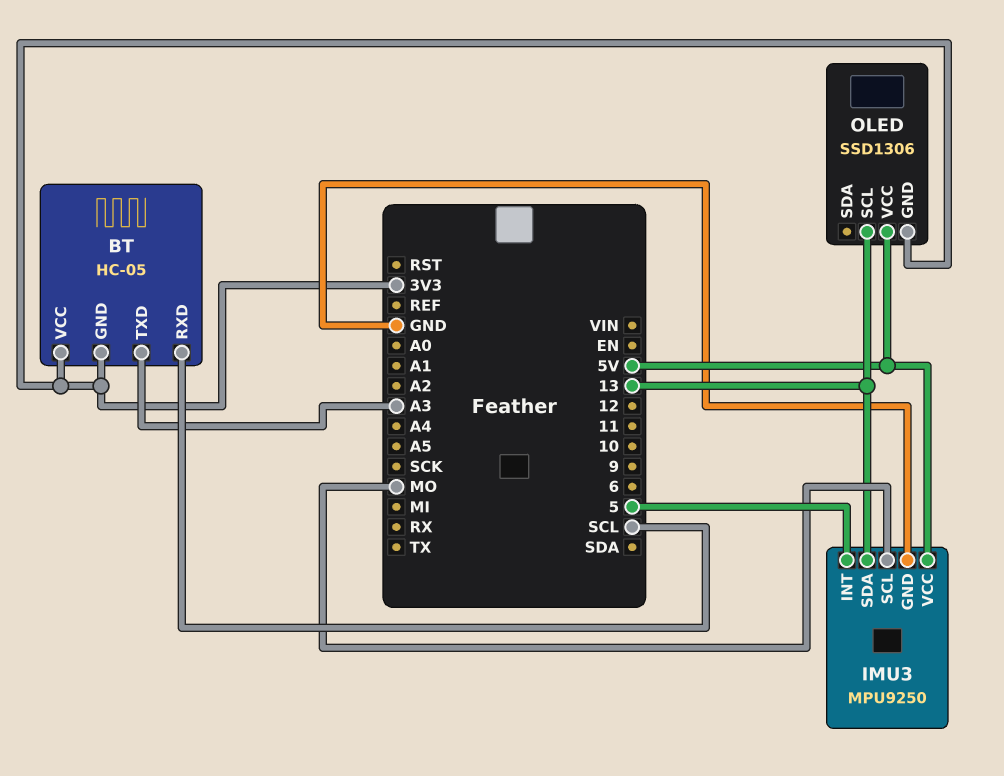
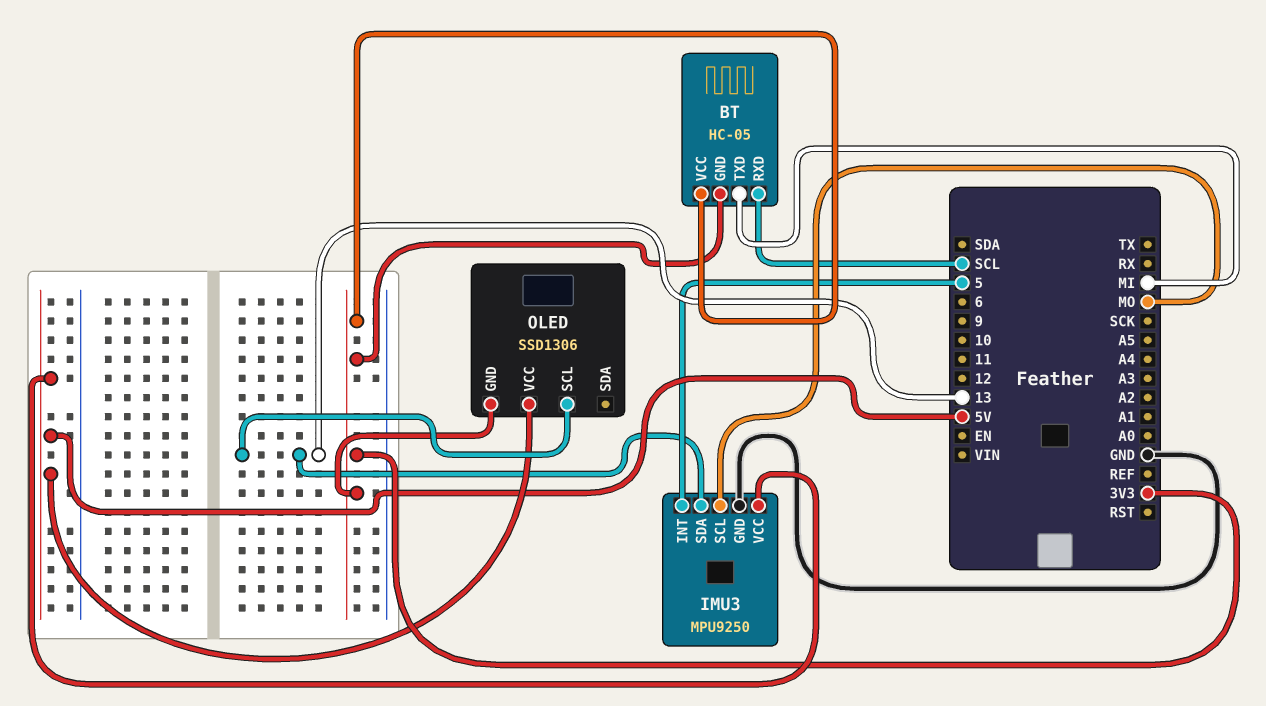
BT pin TXD: A3 -> MI

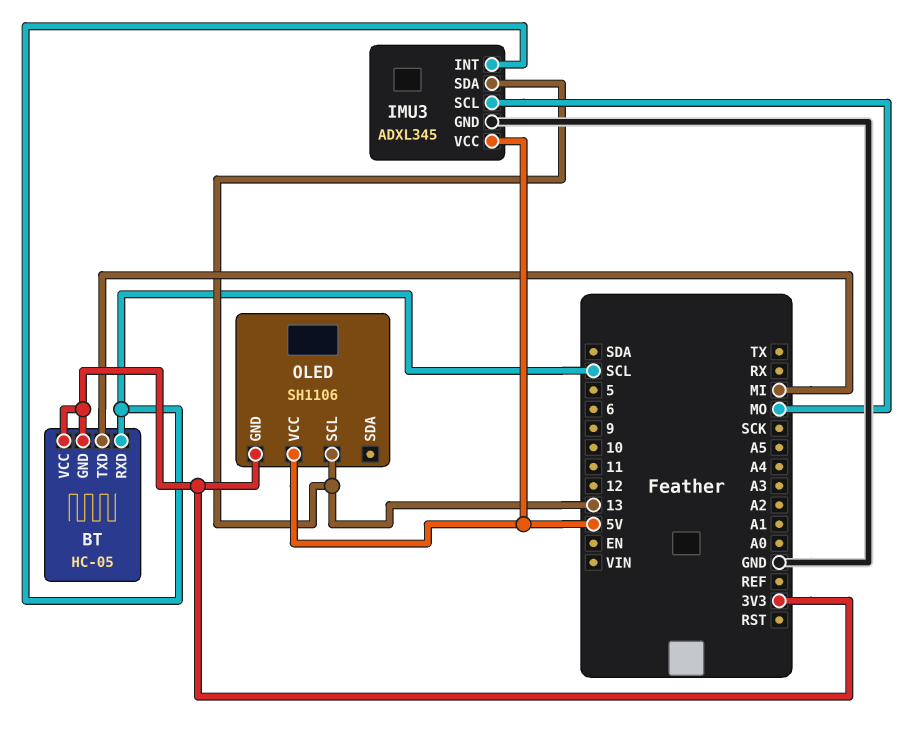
IMU3: MPU9250 -> ADXL345
IMU3 pin INT: 5 -> SCL
OLED: SSD1306 -> SH1106

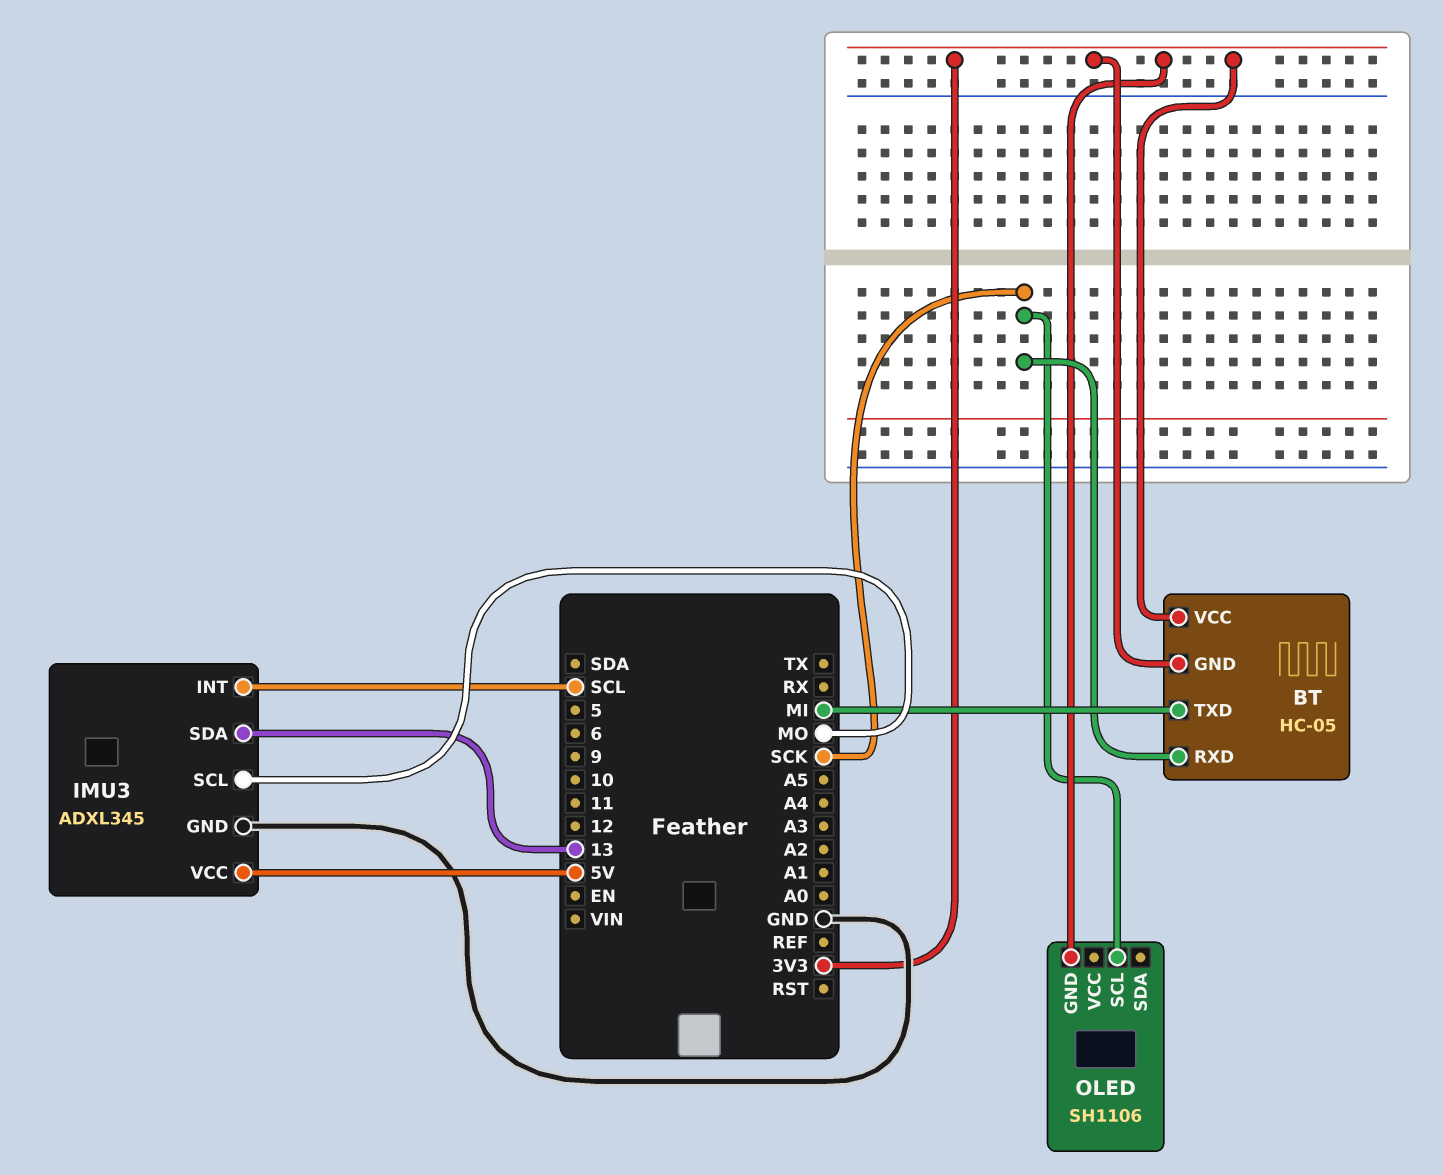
BT pin RXD: SCL -> SCK
OLED pin SCL: 13 -> SCK
OLED pin VCC: 5V -> none

